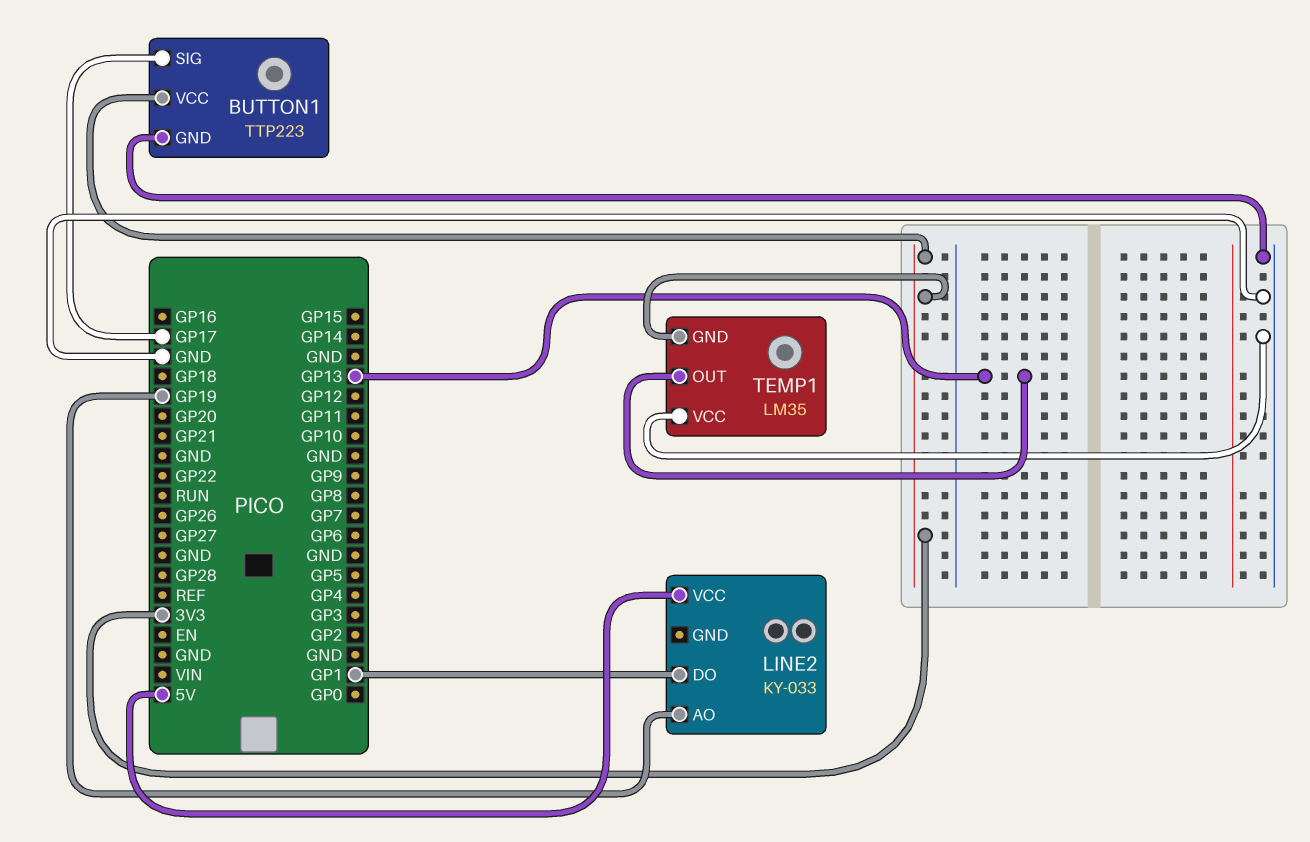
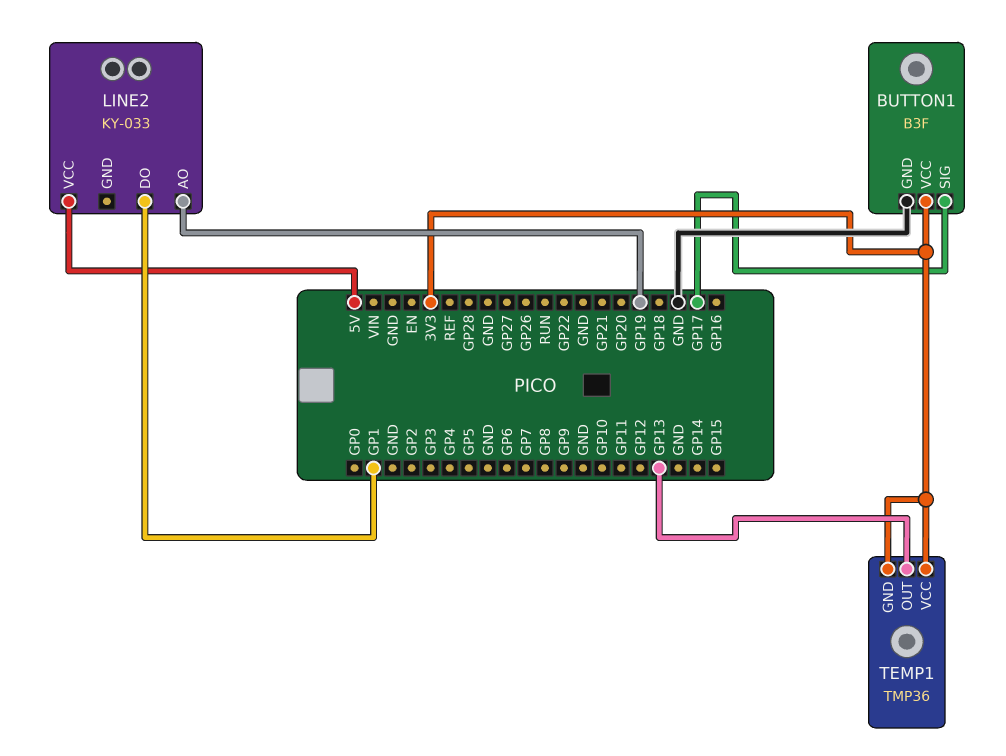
BUTTON1: TTP223 -> B3F
TEMP1: LM35 -> TMP36
TEMP1 pin VCC: GND -> 3V3

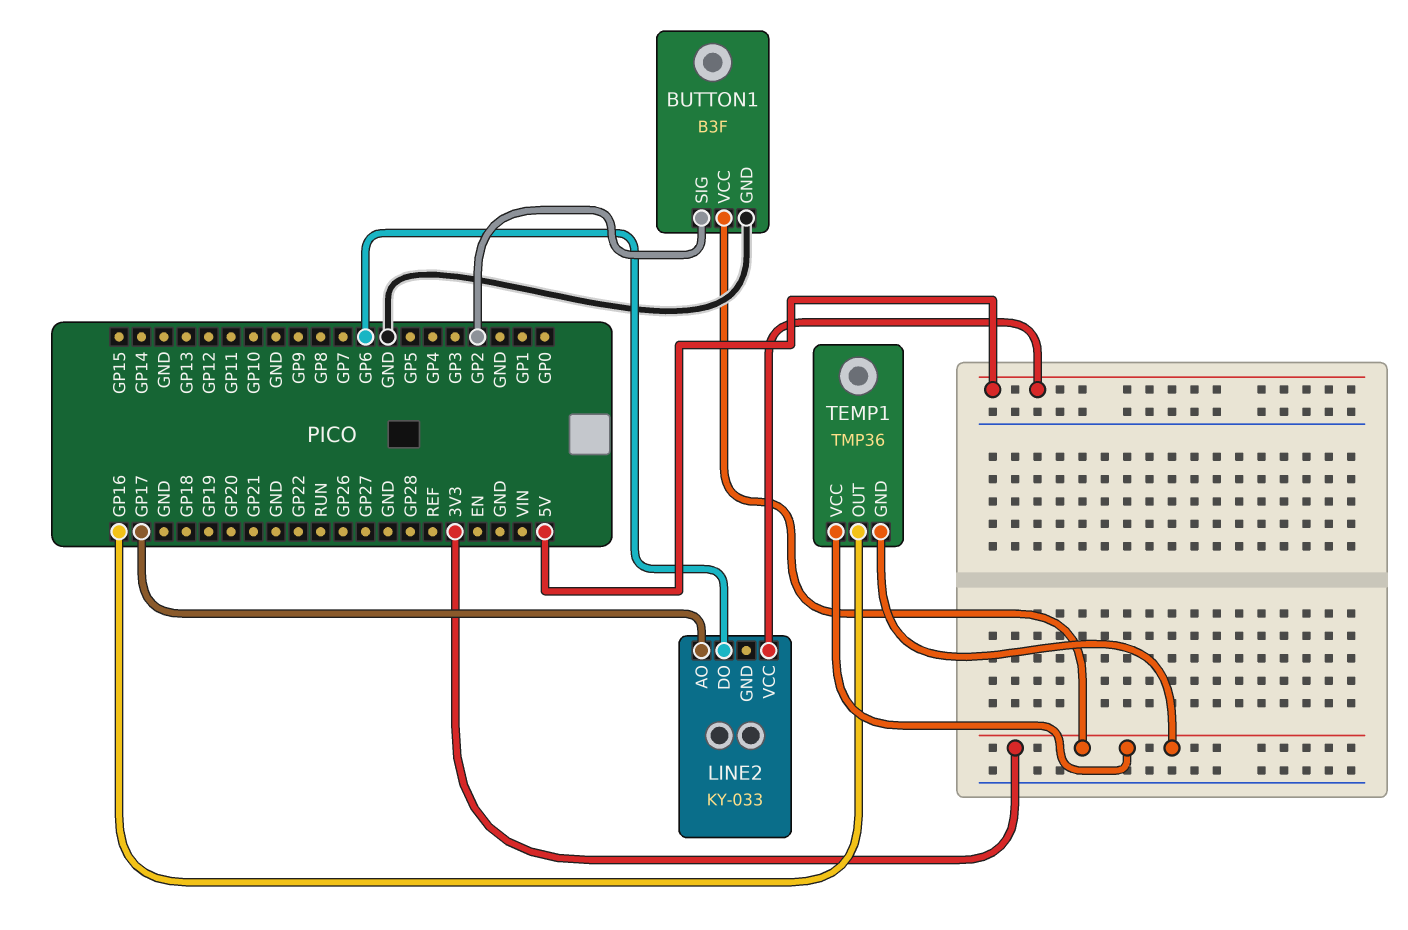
BUTTON1 pin SIG: GP17 -> GP2
LINE2 pin AO: GP19 -> GP17
LINE2 pin DO: GP1 -> GP6
TEMP1 pin OUT: GP13 -> GP16

